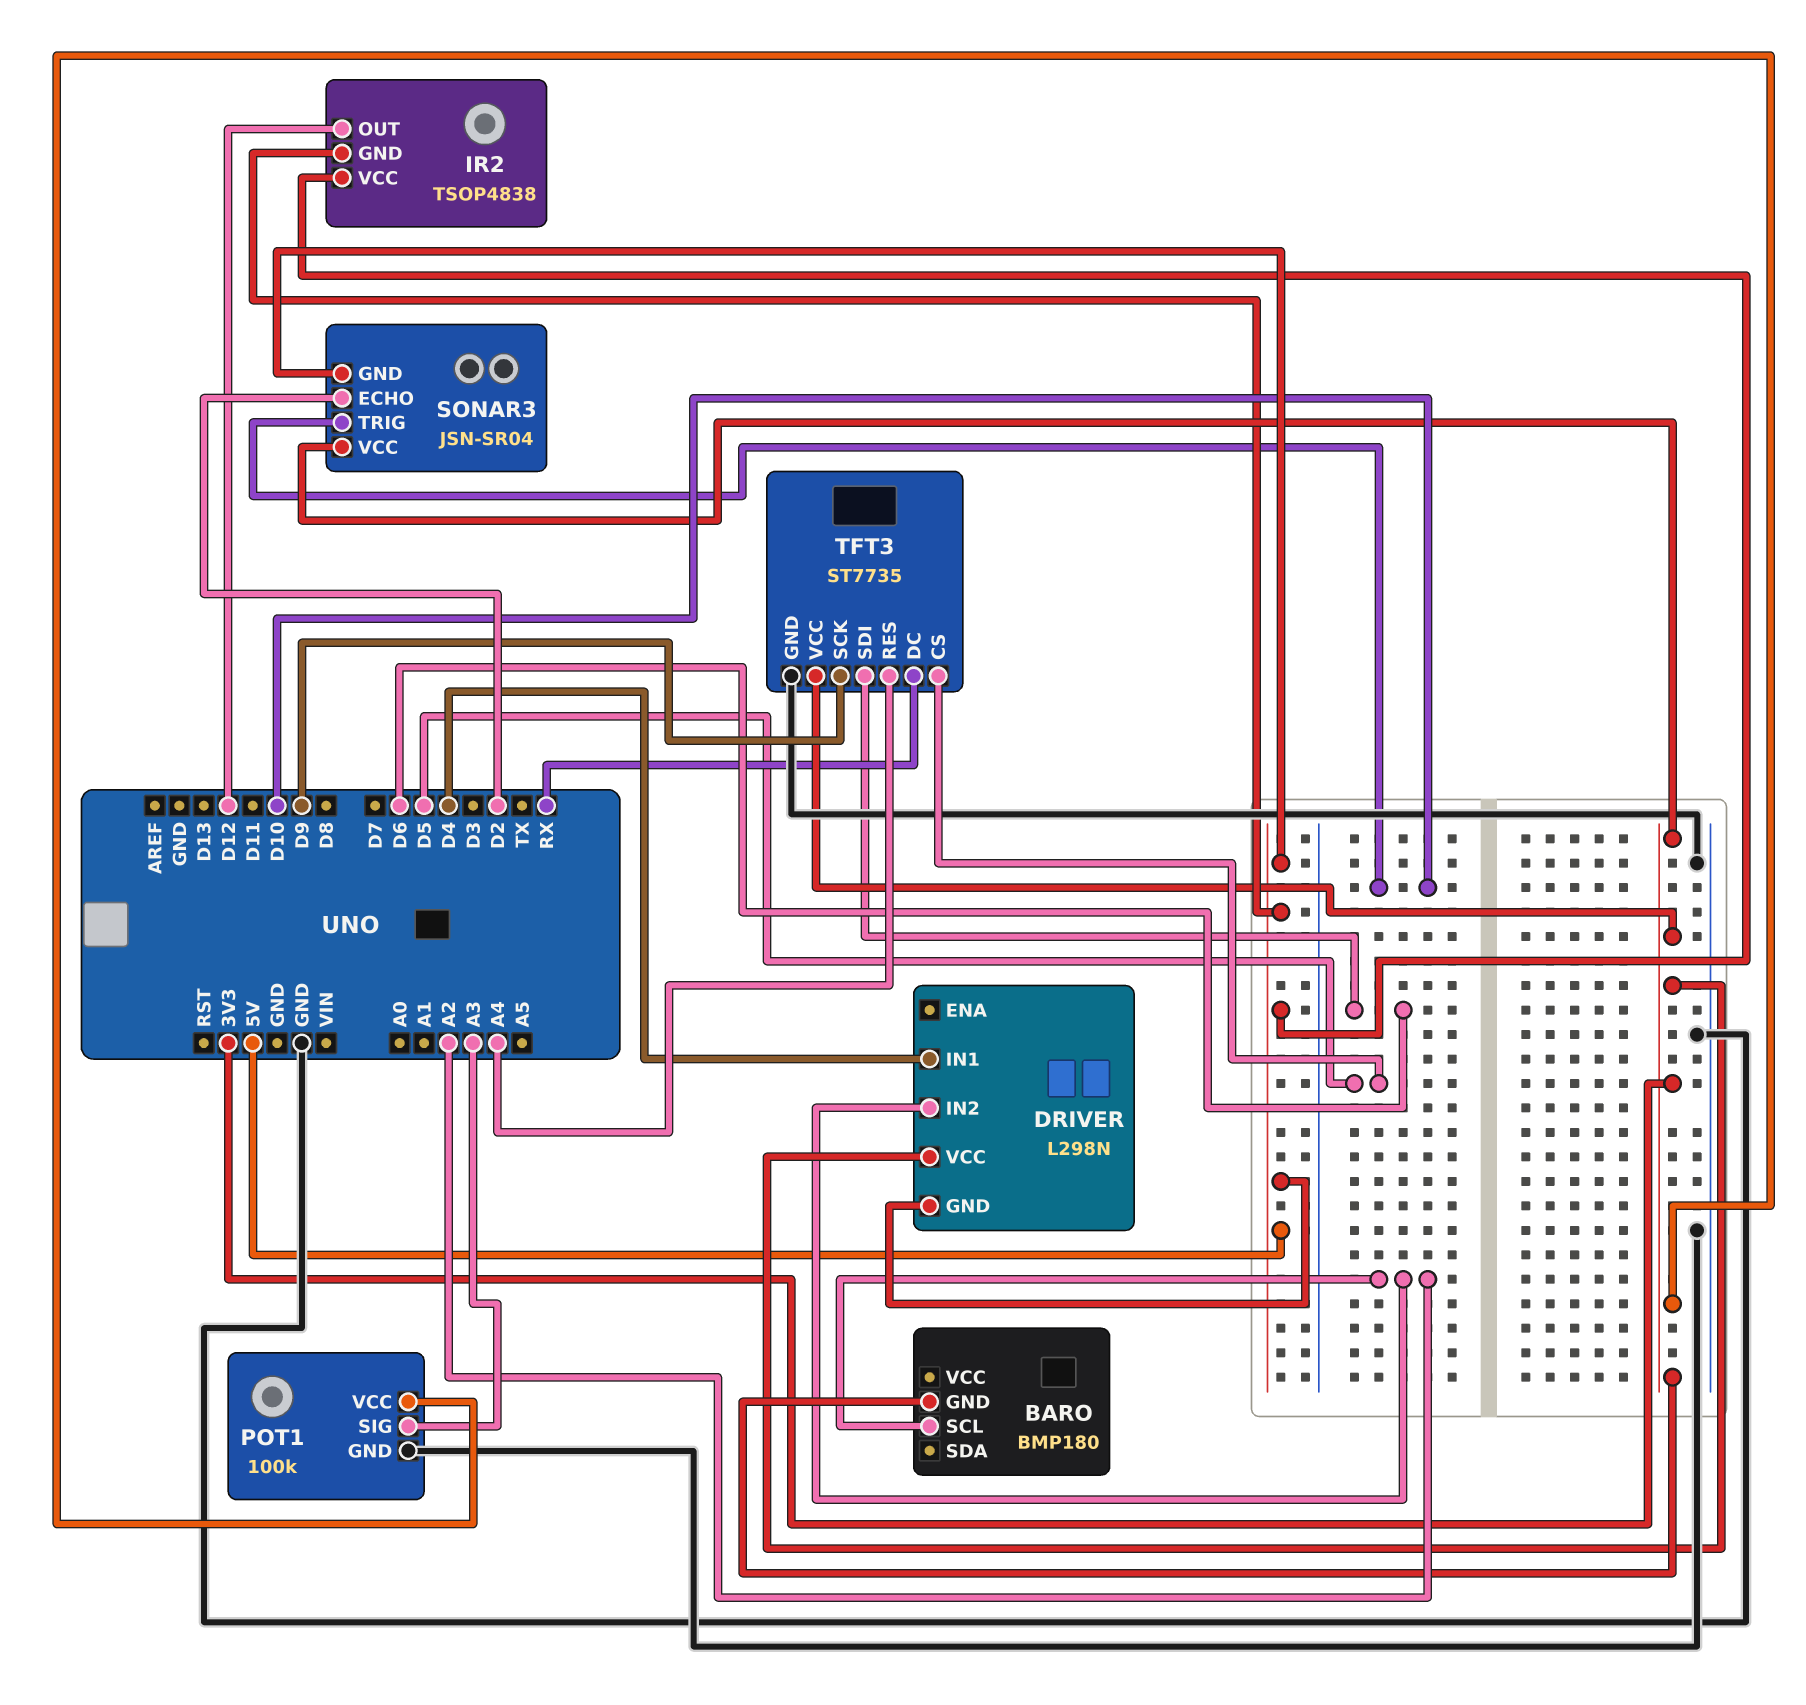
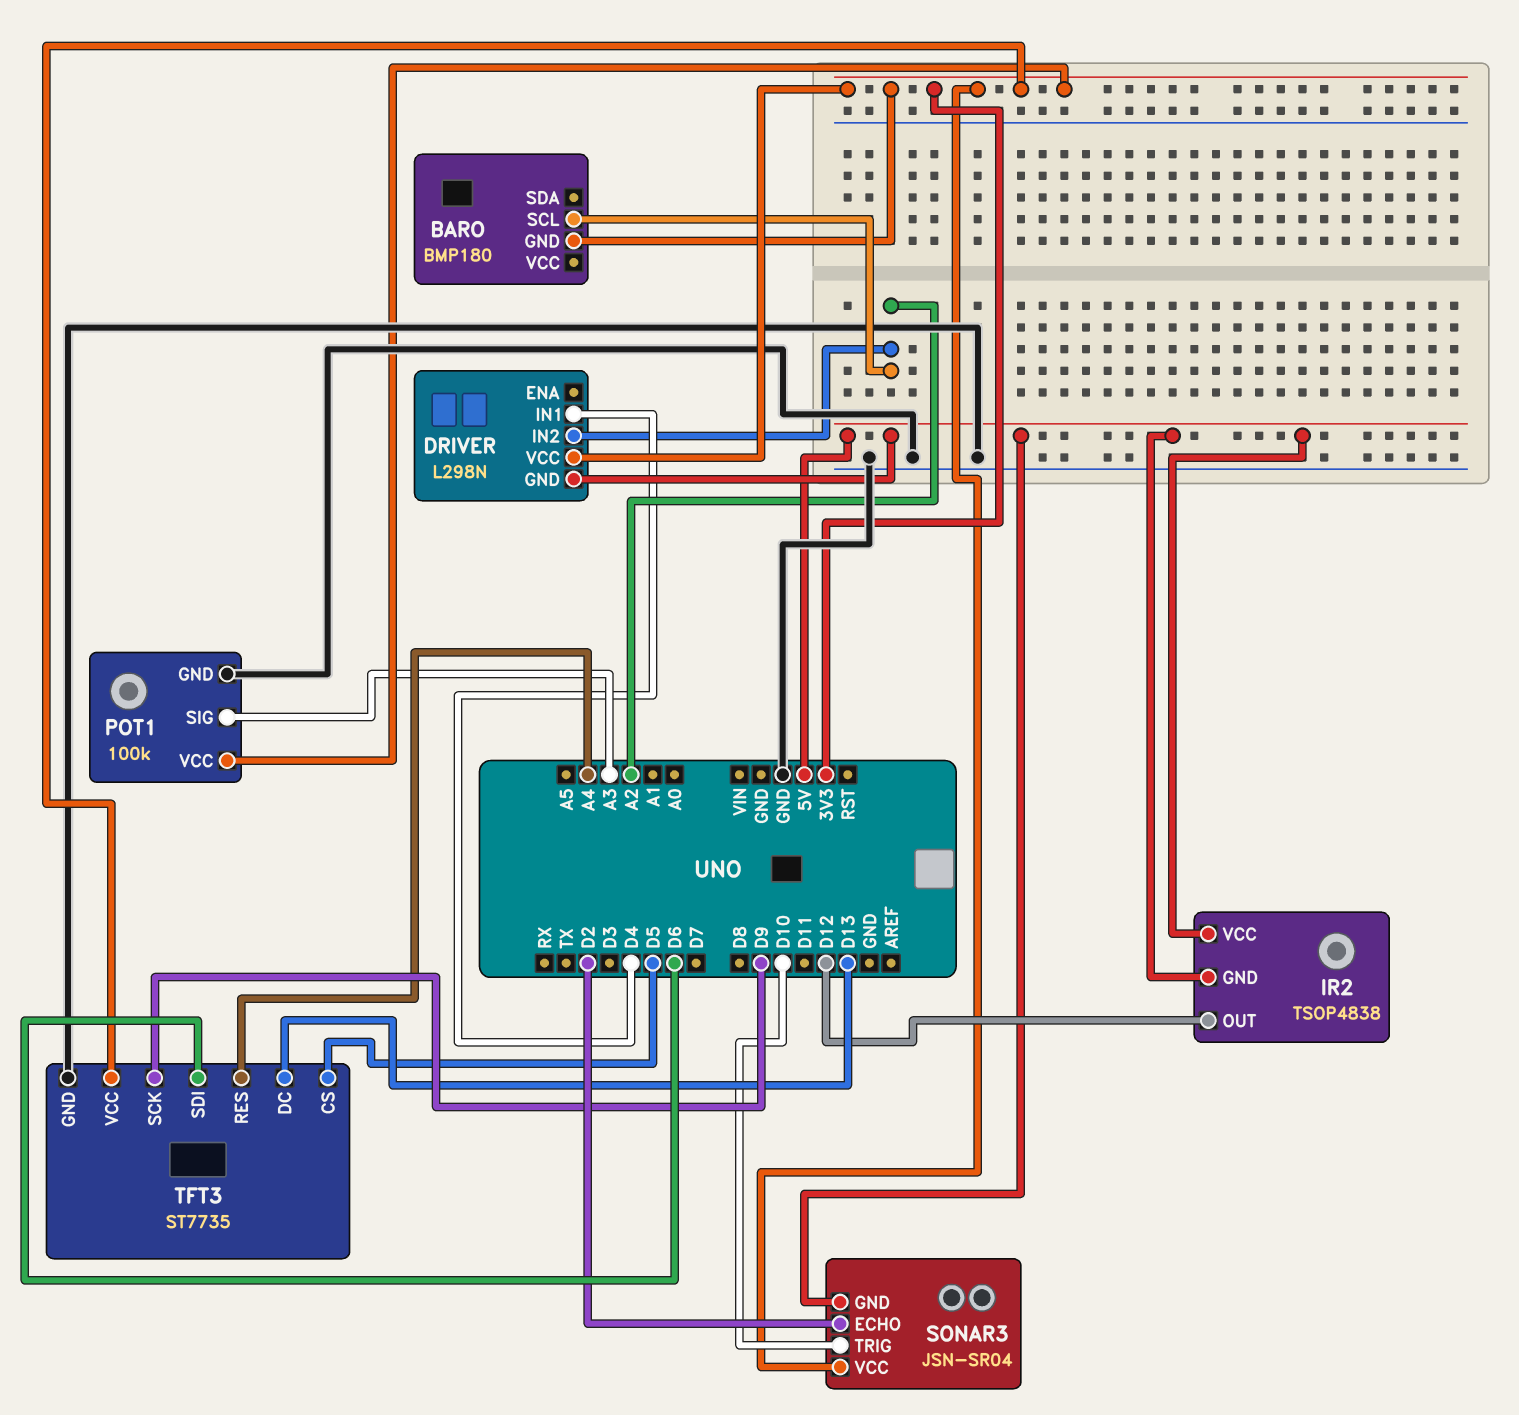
TFT3 pin DC: RX -> D13

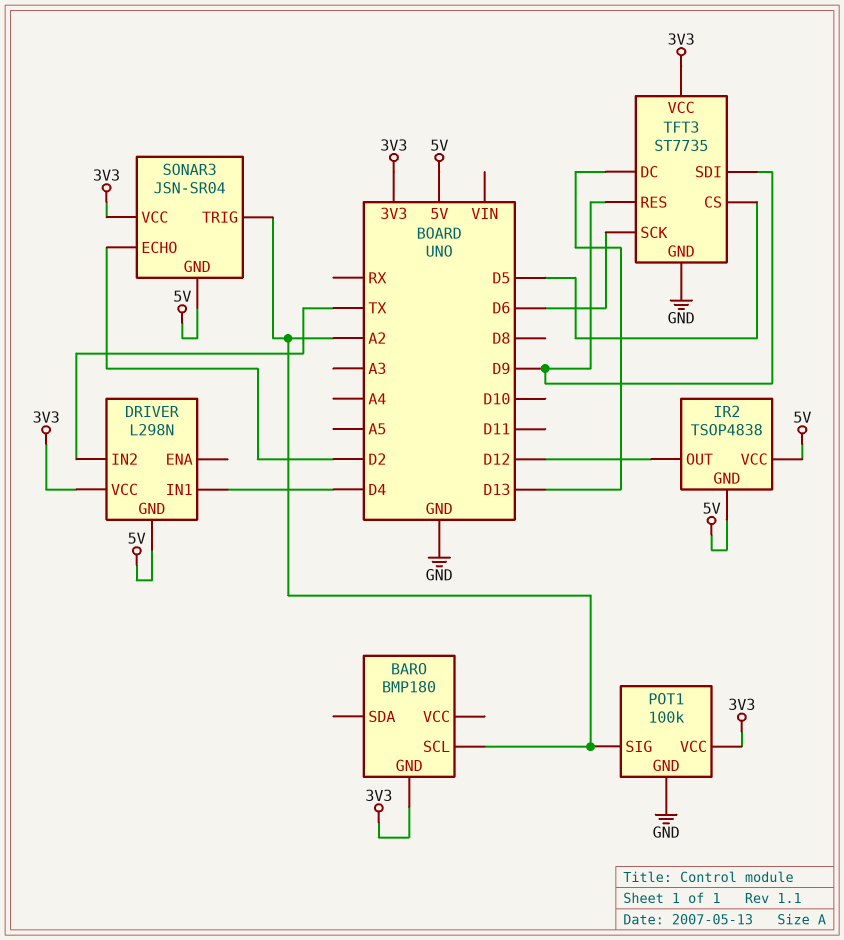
DRIVER pin IN2: A2 -> TX
POT1 pin SIG: A3 -> A2
SONAR3 pin TRIG: D10 -> A2
TFT3 pin RES: A4 -> D9
TFT3 pin SCK: D9 -> D6
TFT3 pin SDI: D6 -> D9

